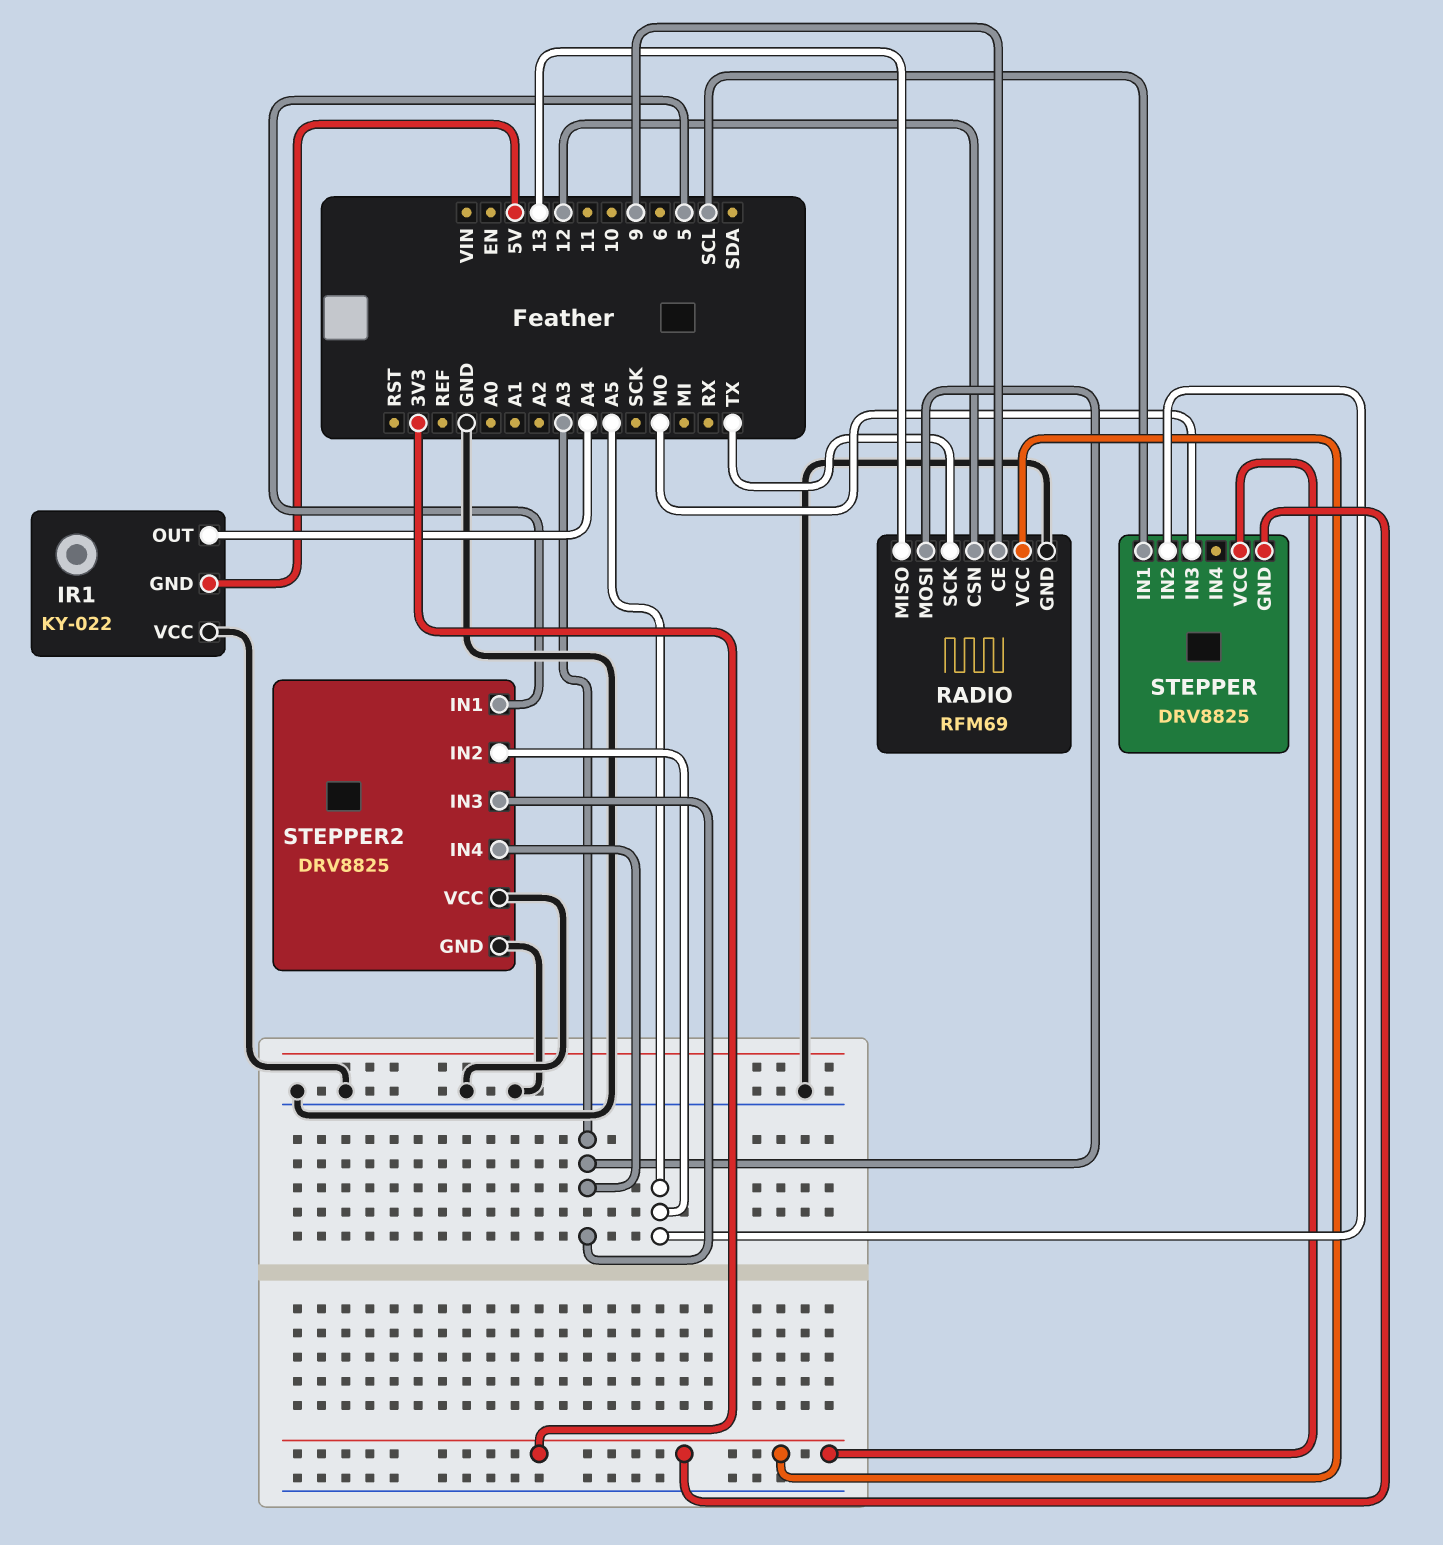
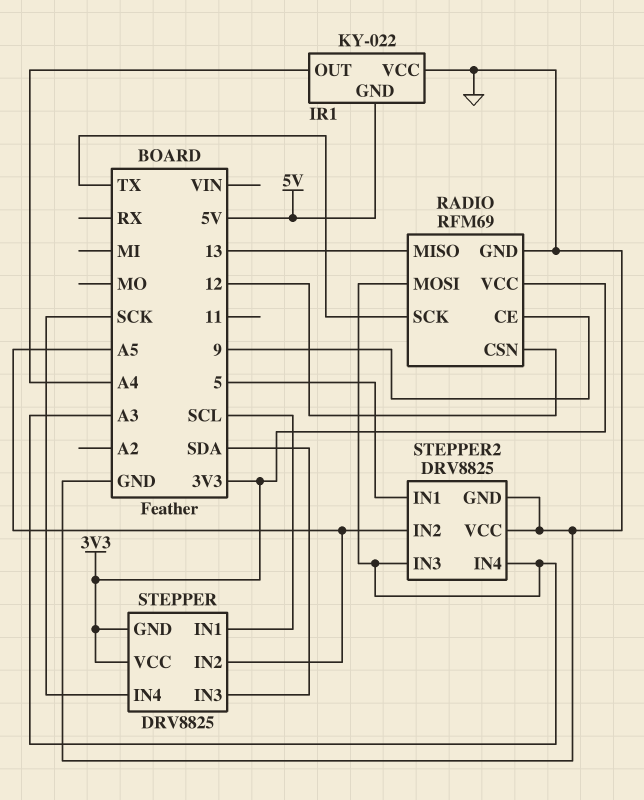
STEPPER pin IN3: MO -> SDA
STEPPER pin IN4: none -> SCK

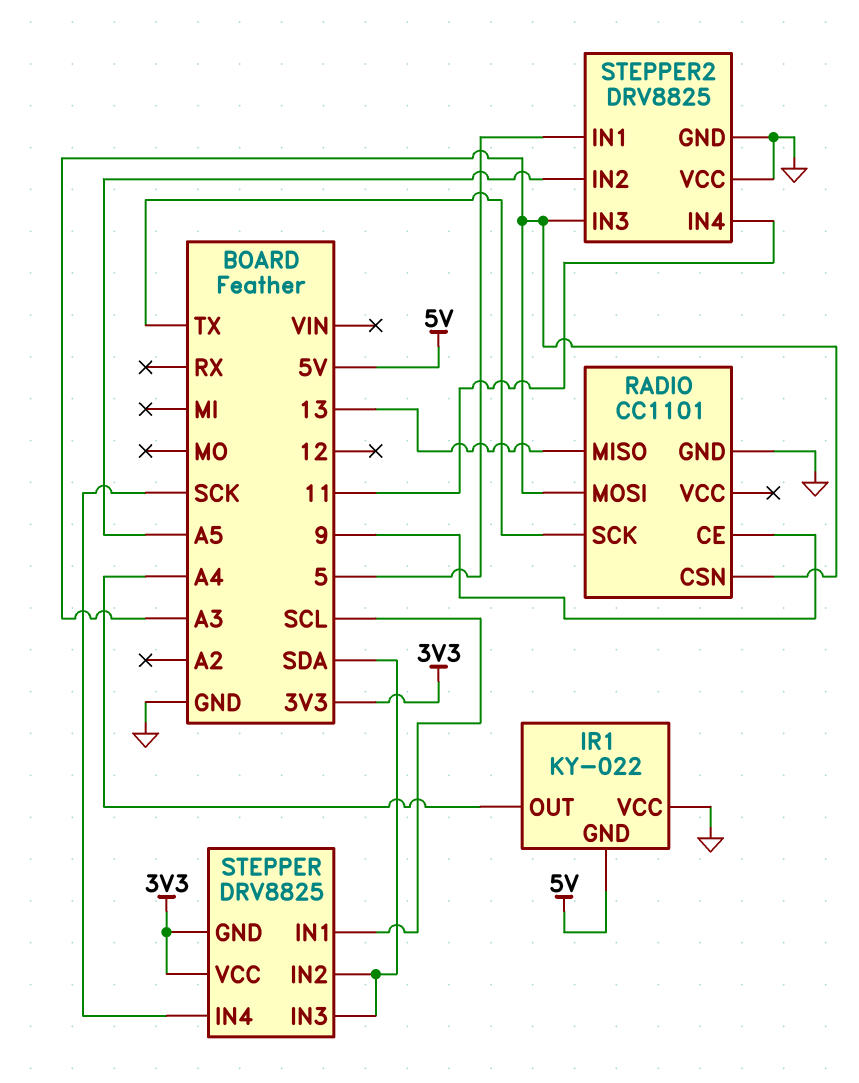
RADIO: RFM69 -> CC1101
RADIO pin CSN: 12 -> A3
RADIO pin VCC: 3V3 -> none
STEPPER pin IN2: A5 -> SDA
STEPPER2 pin IN4: A3 -> 11

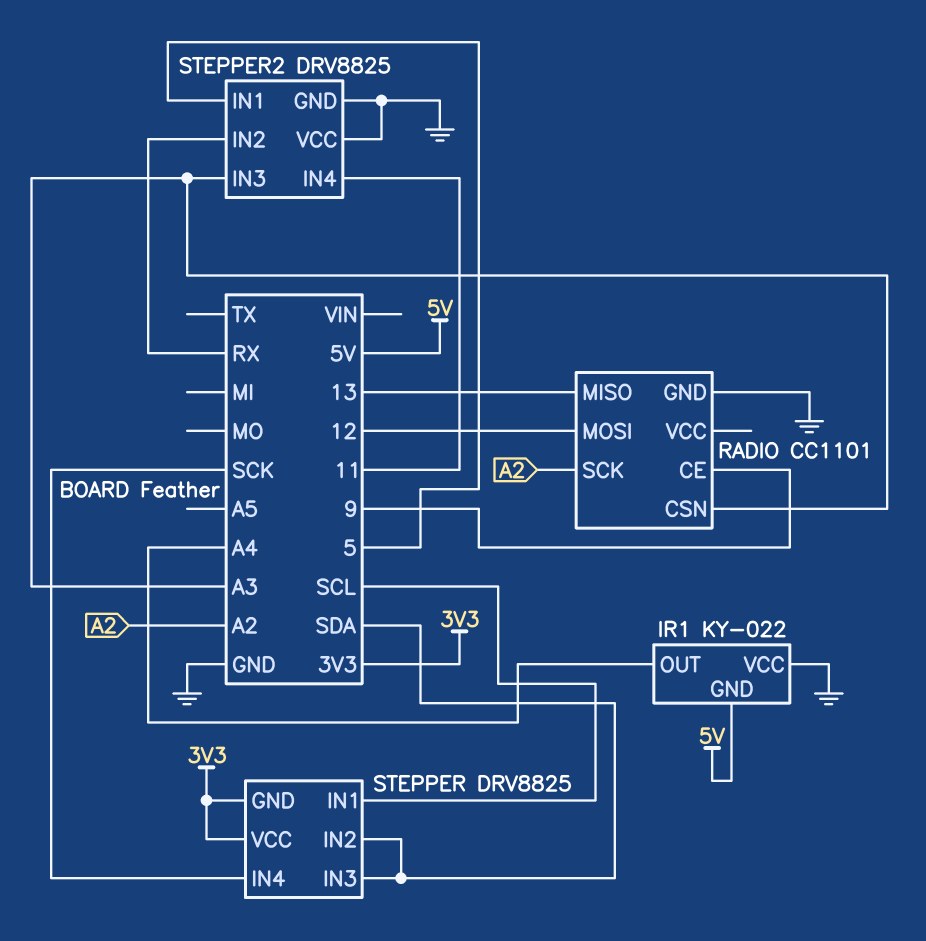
RADIO pin MOSI: A3 -> 12
RADIO pin SCK: TX -> A2
STEPPER2 pin IN2: A5 -> RX

